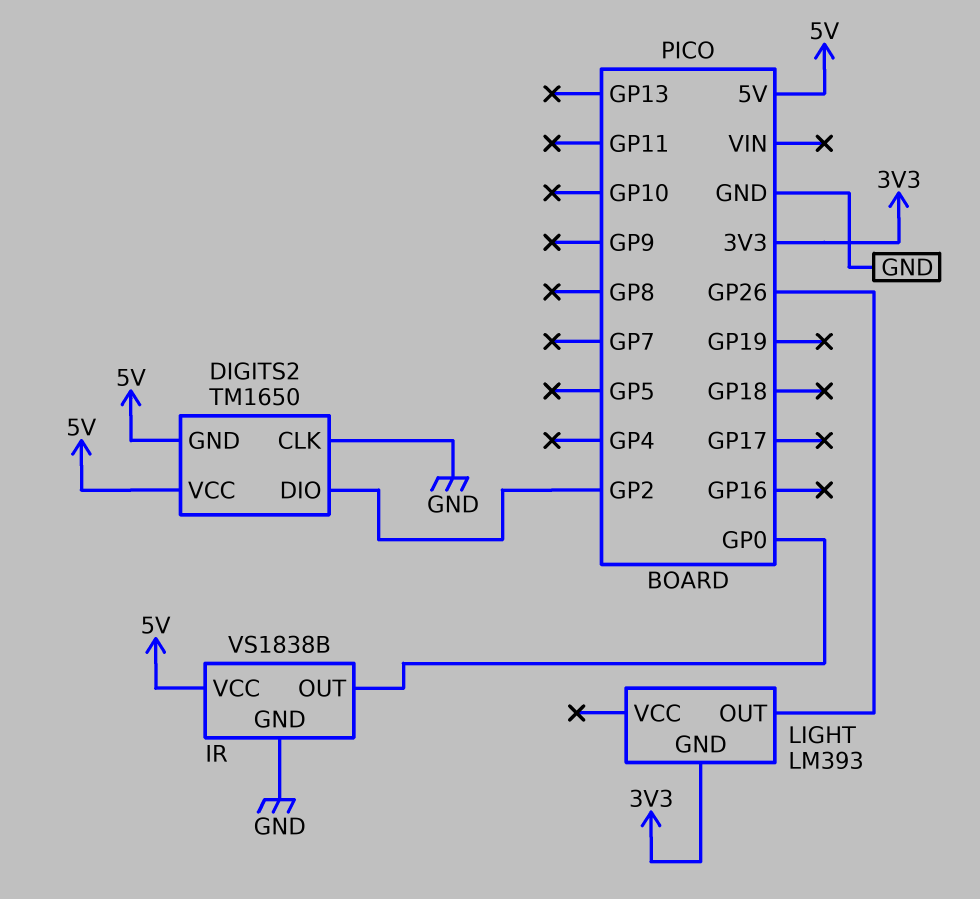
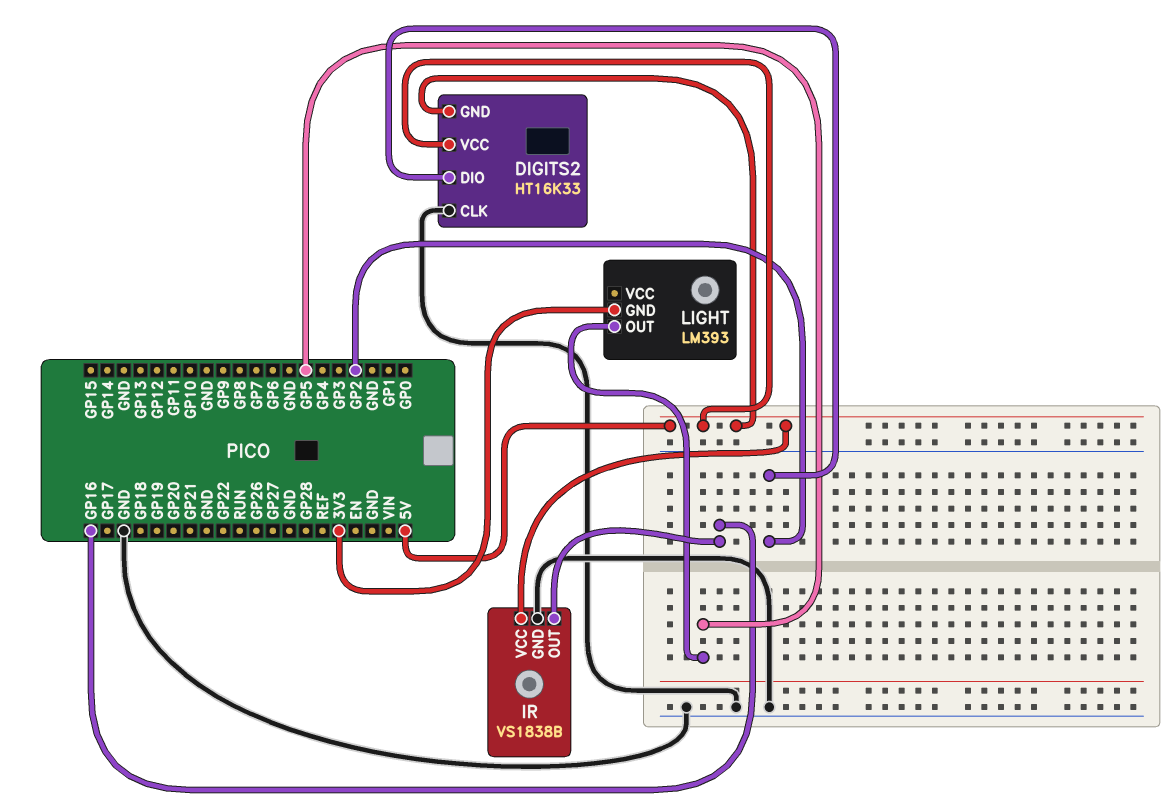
DIGITS2: TM1650 -> HT16K33
IR pin OUT: GP0 -> GP16
LIGHT pin OUT: GP26 -> GP5

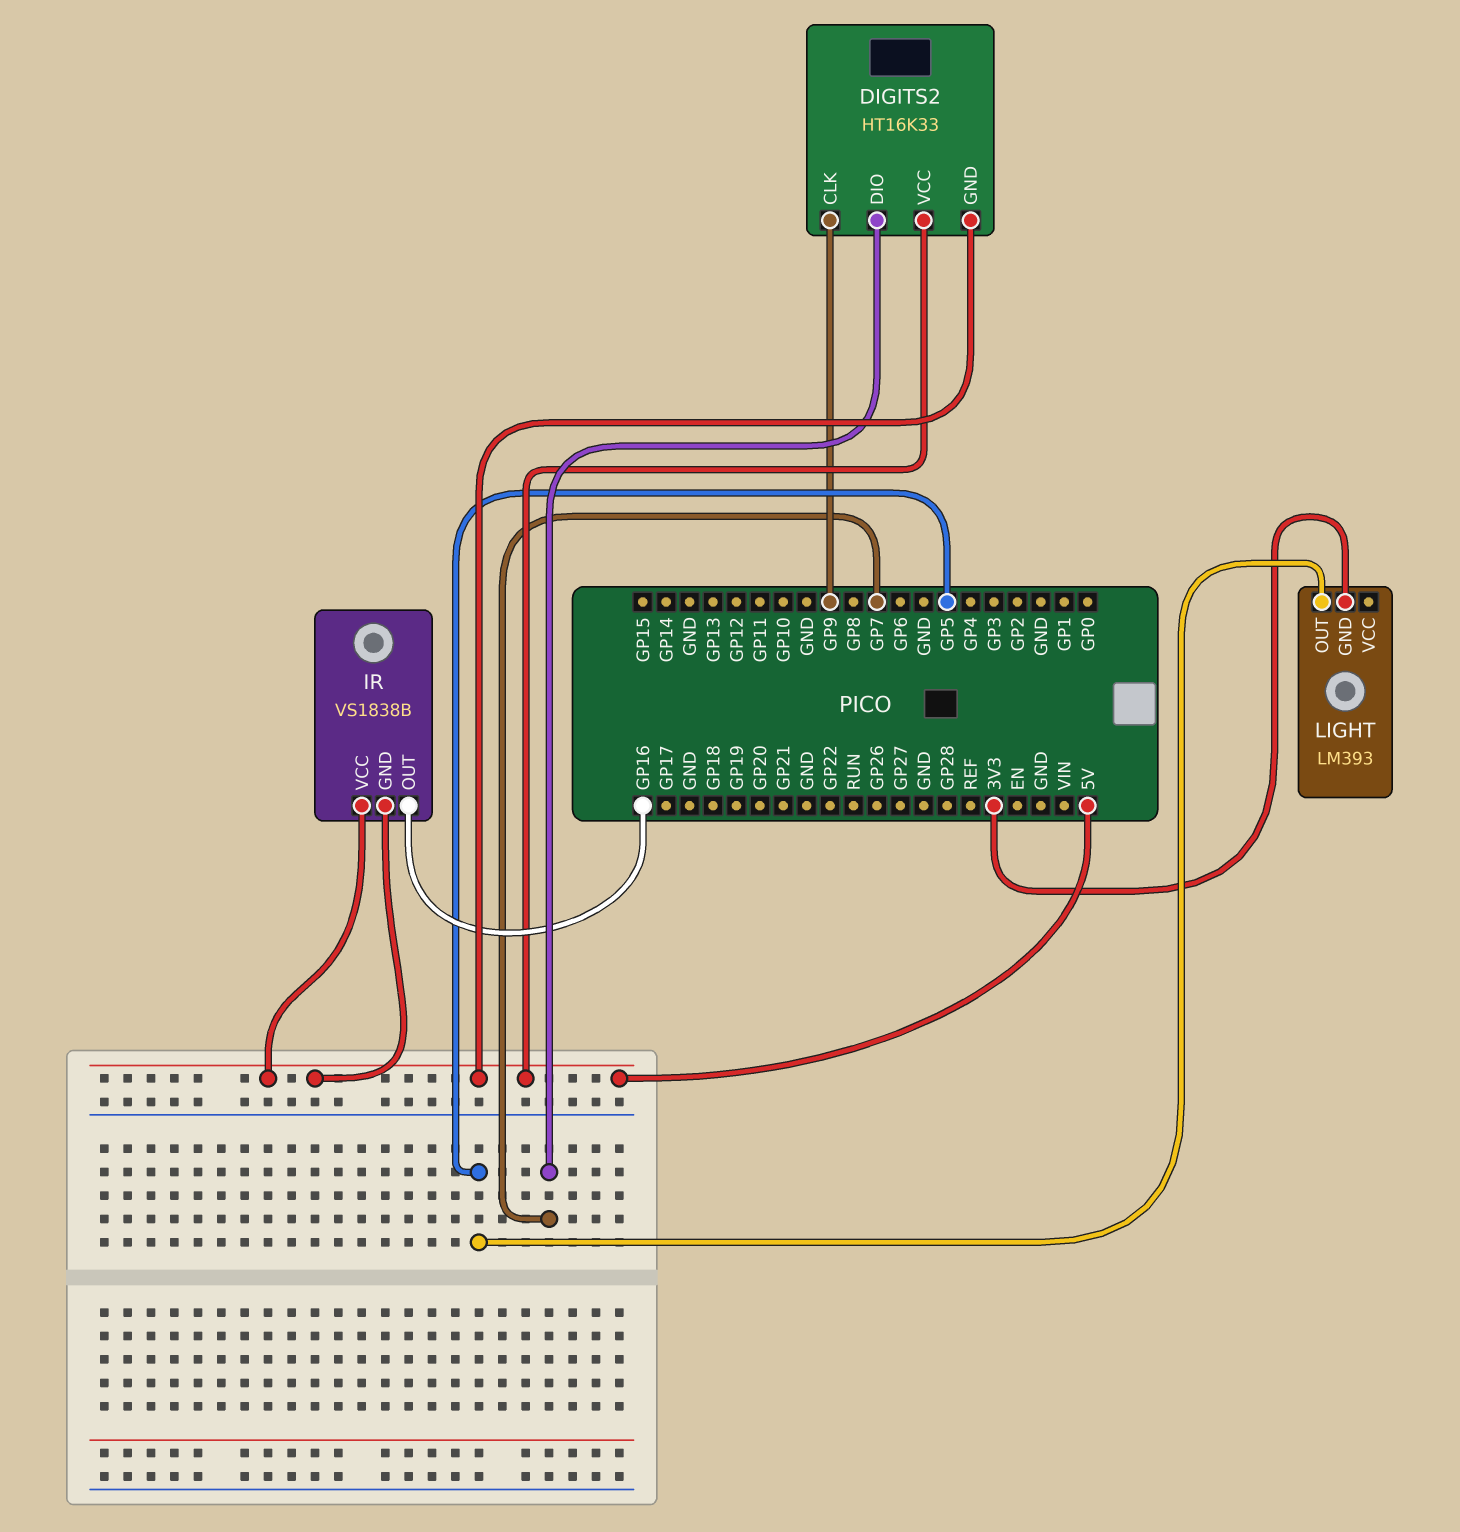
DIGITS2 pin CLK: GND -> GP9
DIGITS2 pin DIO: GP2 -> GP7
IR pin GND: GND -> 5V

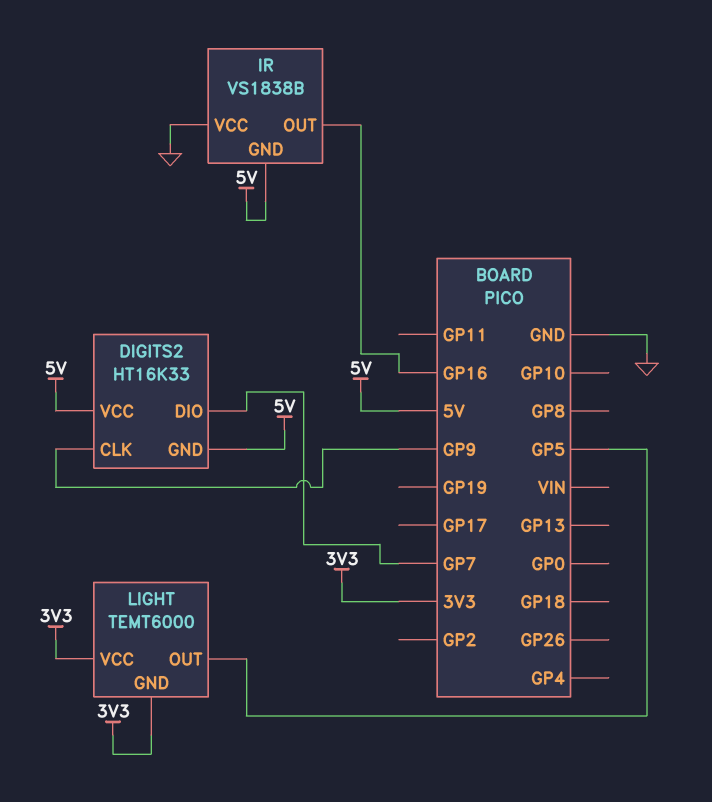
IR pin VCC: 5V -> GND
LIGHT: LM393 -> TEMT6000
LIGHT pin VCC: none -> 3V3

